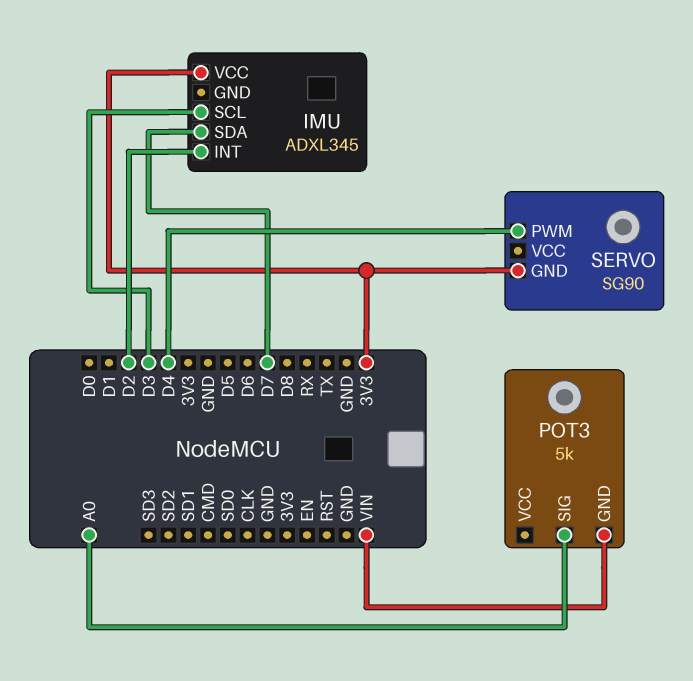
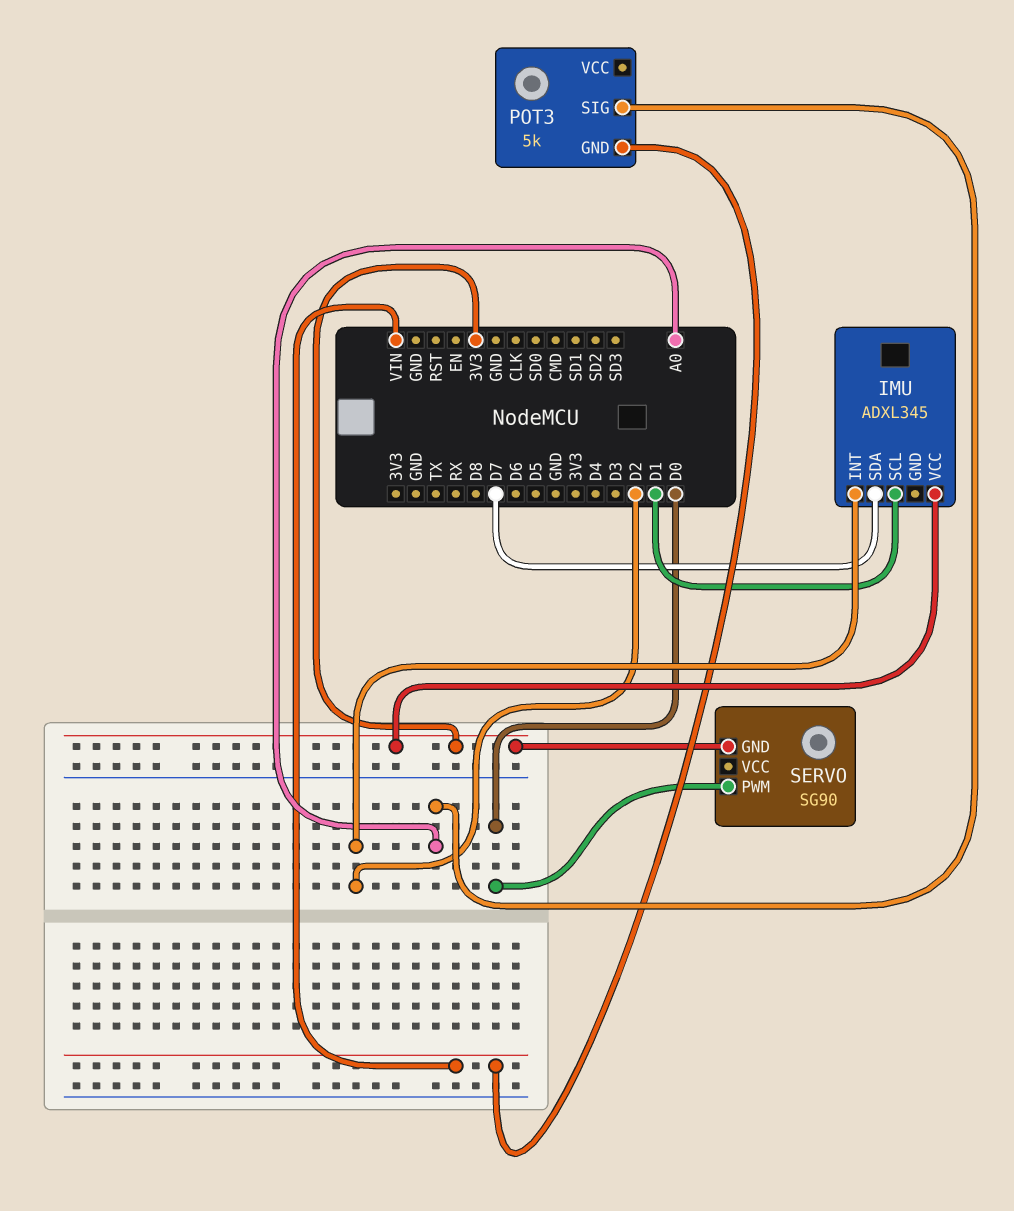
IMU pin SCL: D3 -> D1
SERVO pin PWM: D4 -> D0

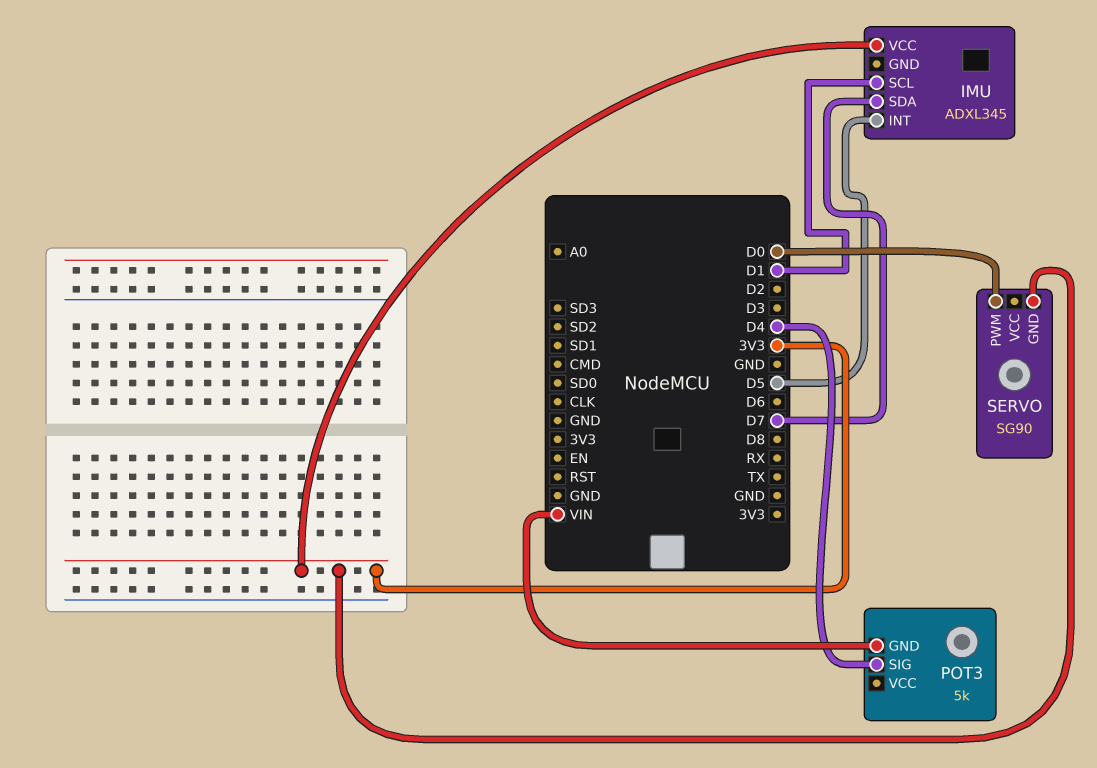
IMU pin INT: D2 -> D5
POT3 pin SIG: A0 -> D4

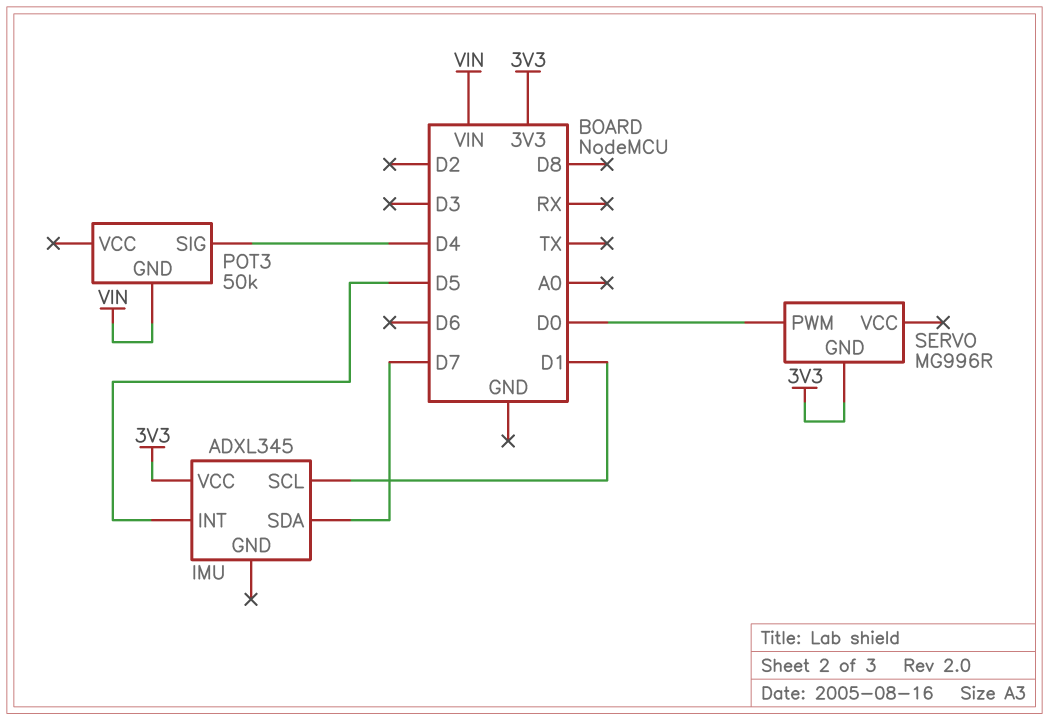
POT3: 5k -> 50k
SERVO: SG90 -> MG996R

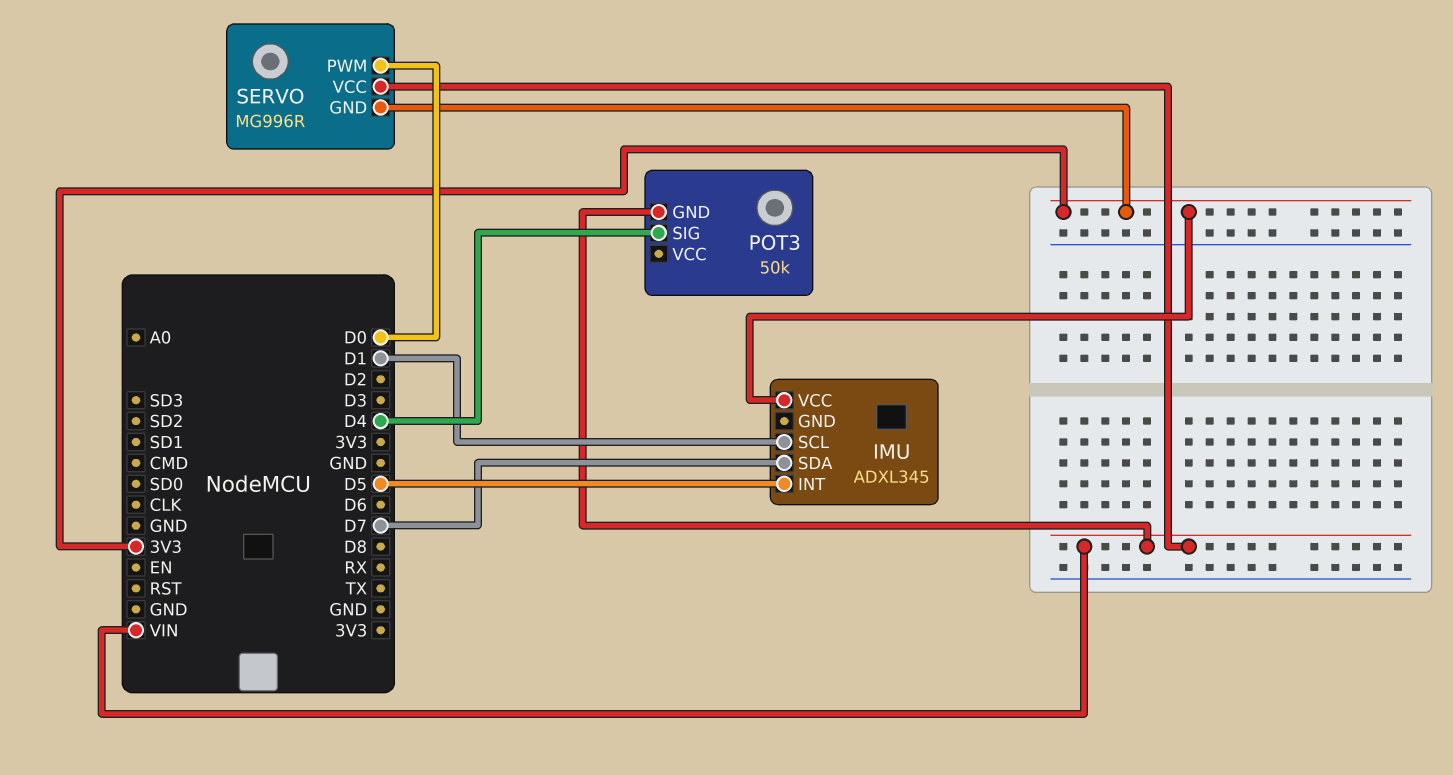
SERVO pin VCC: none -> VIN

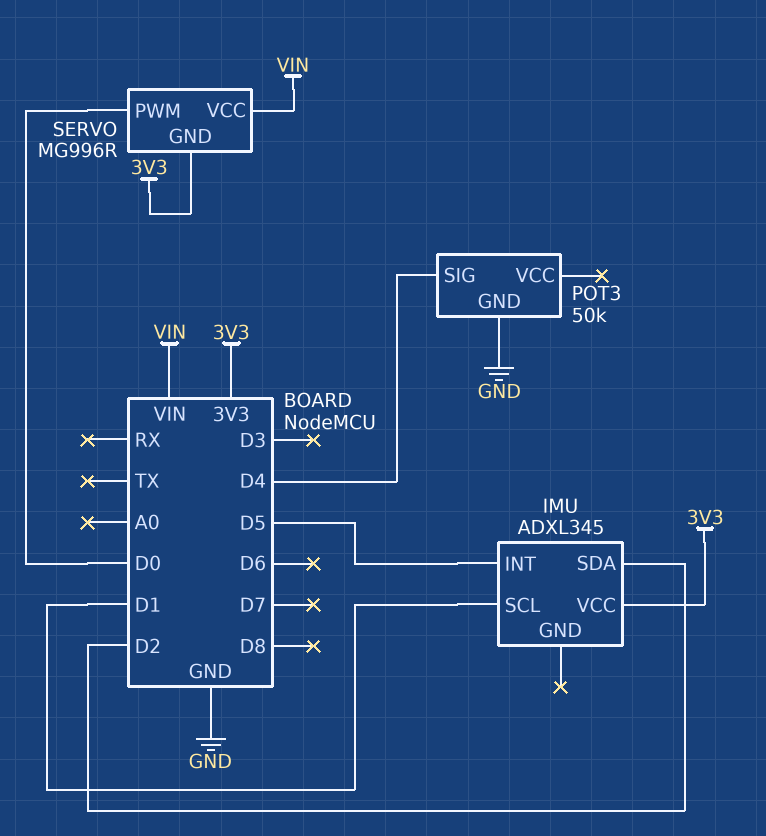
IMU pin SDA: D7 -> D2
POT3 pin GND: VIN -> GND

